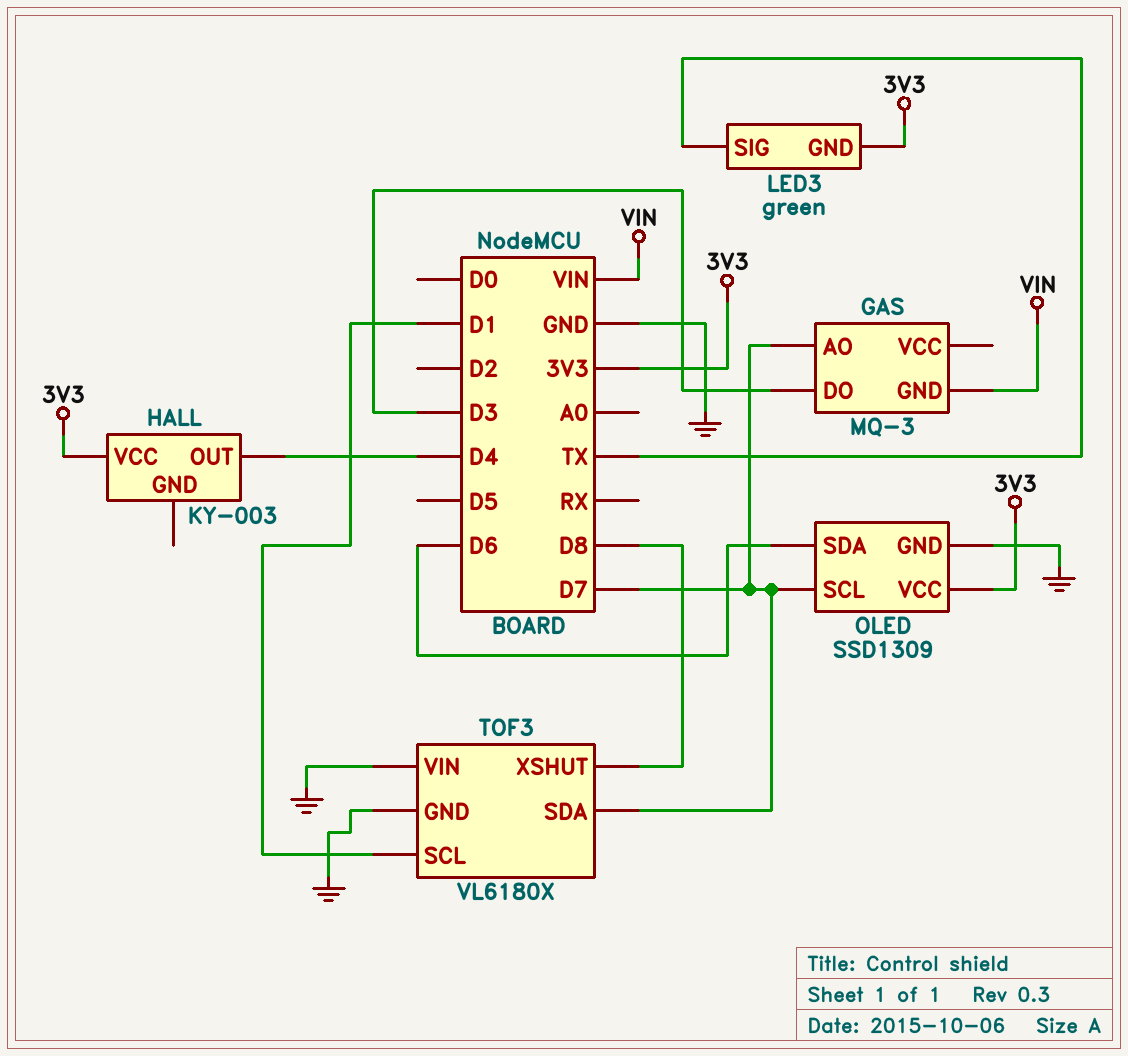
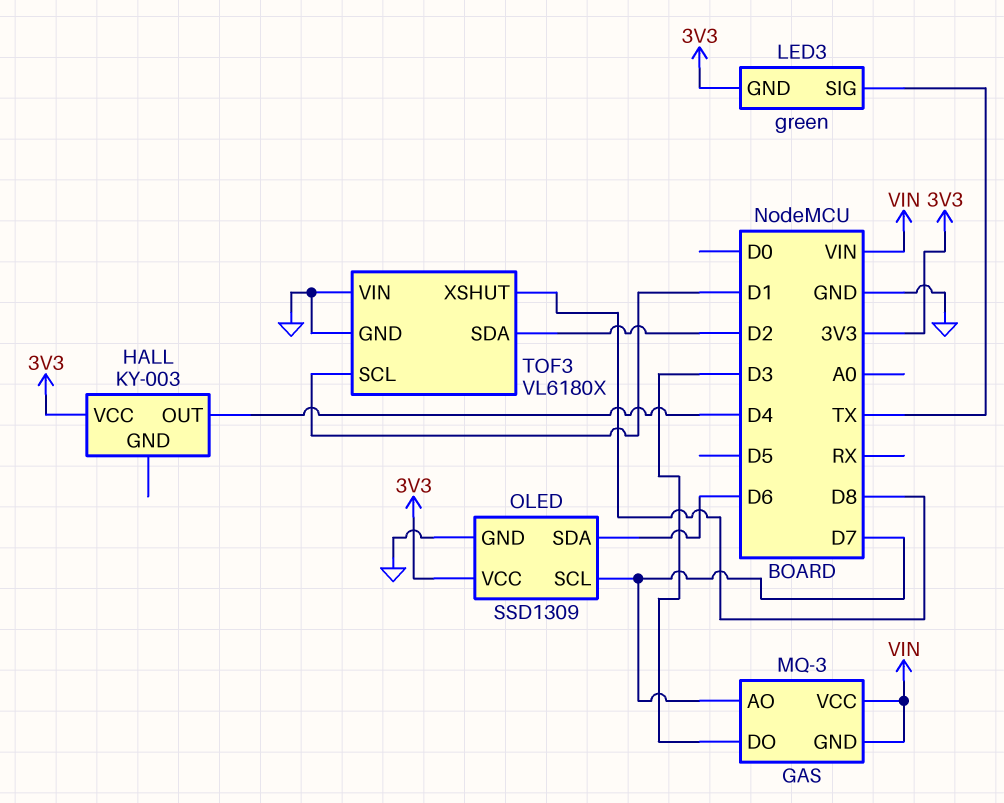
GAS pin VCC: none -> VIN
TOF3 pin SDA: D7 -> D2

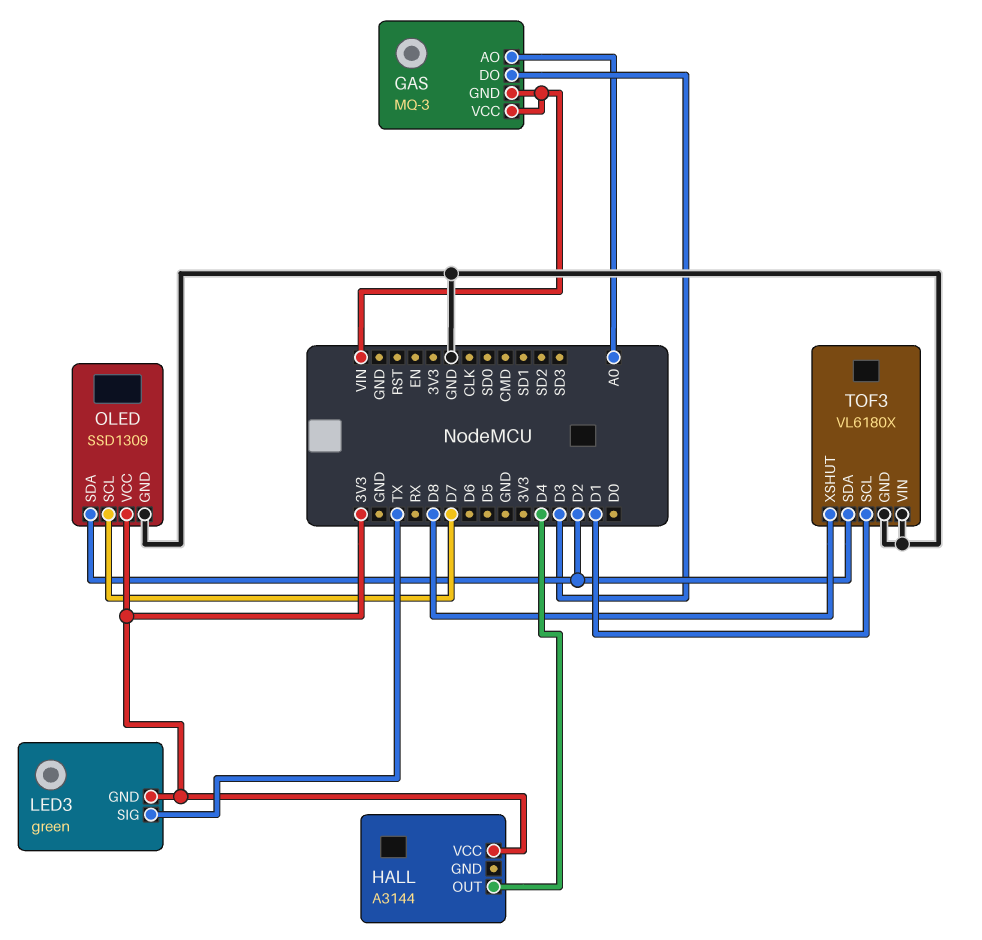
GAS pin AO: D7 -> A0
HALL: KY-003 -> A3144
OLED pin SDA: D6 -> D2

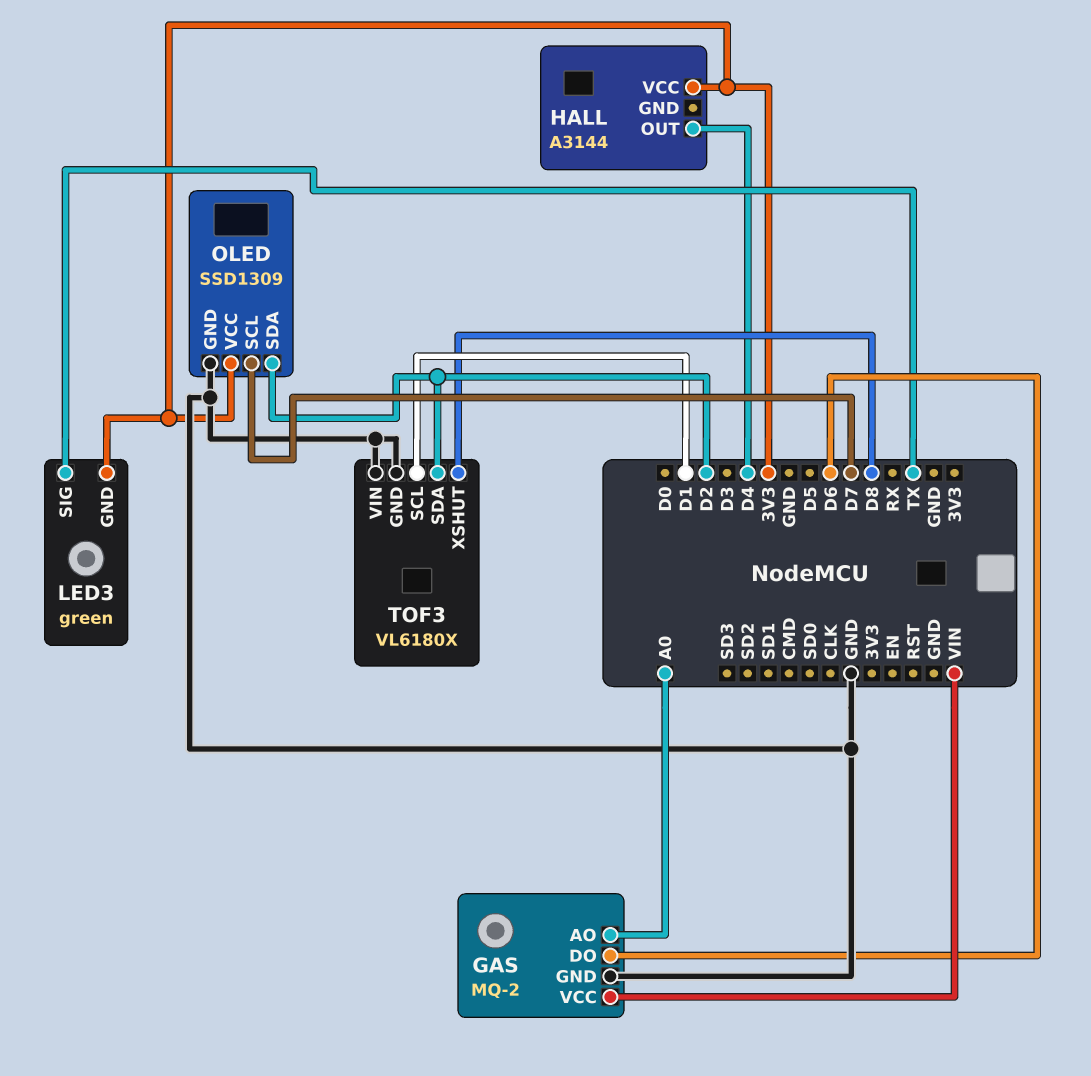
GAS: MQ-3 -> MQ-2
GAS pin DO: D3 -> D6
GAS pin GND: VIN -> GND

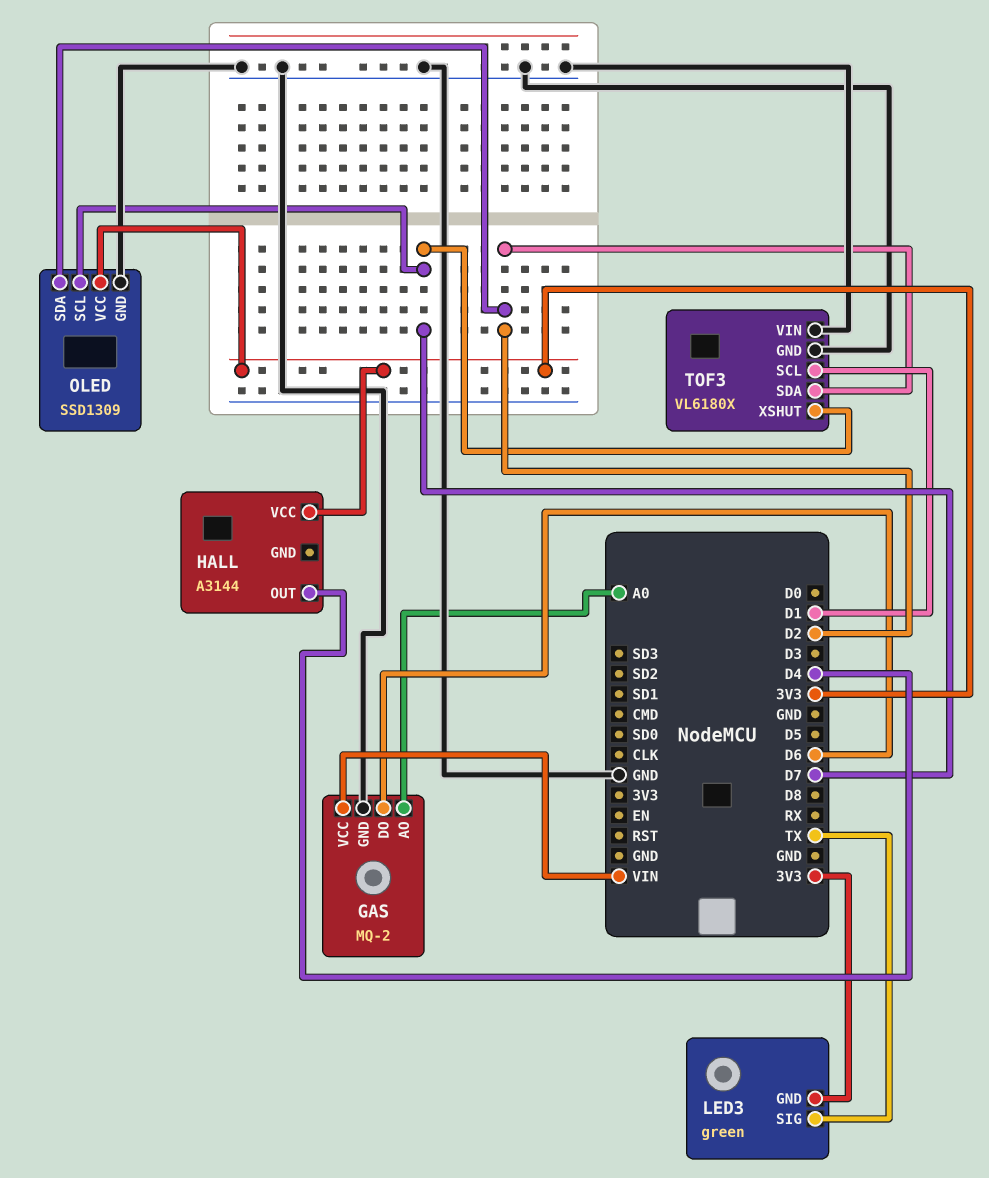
TOF3 pin XSHUT: D8 -> D7

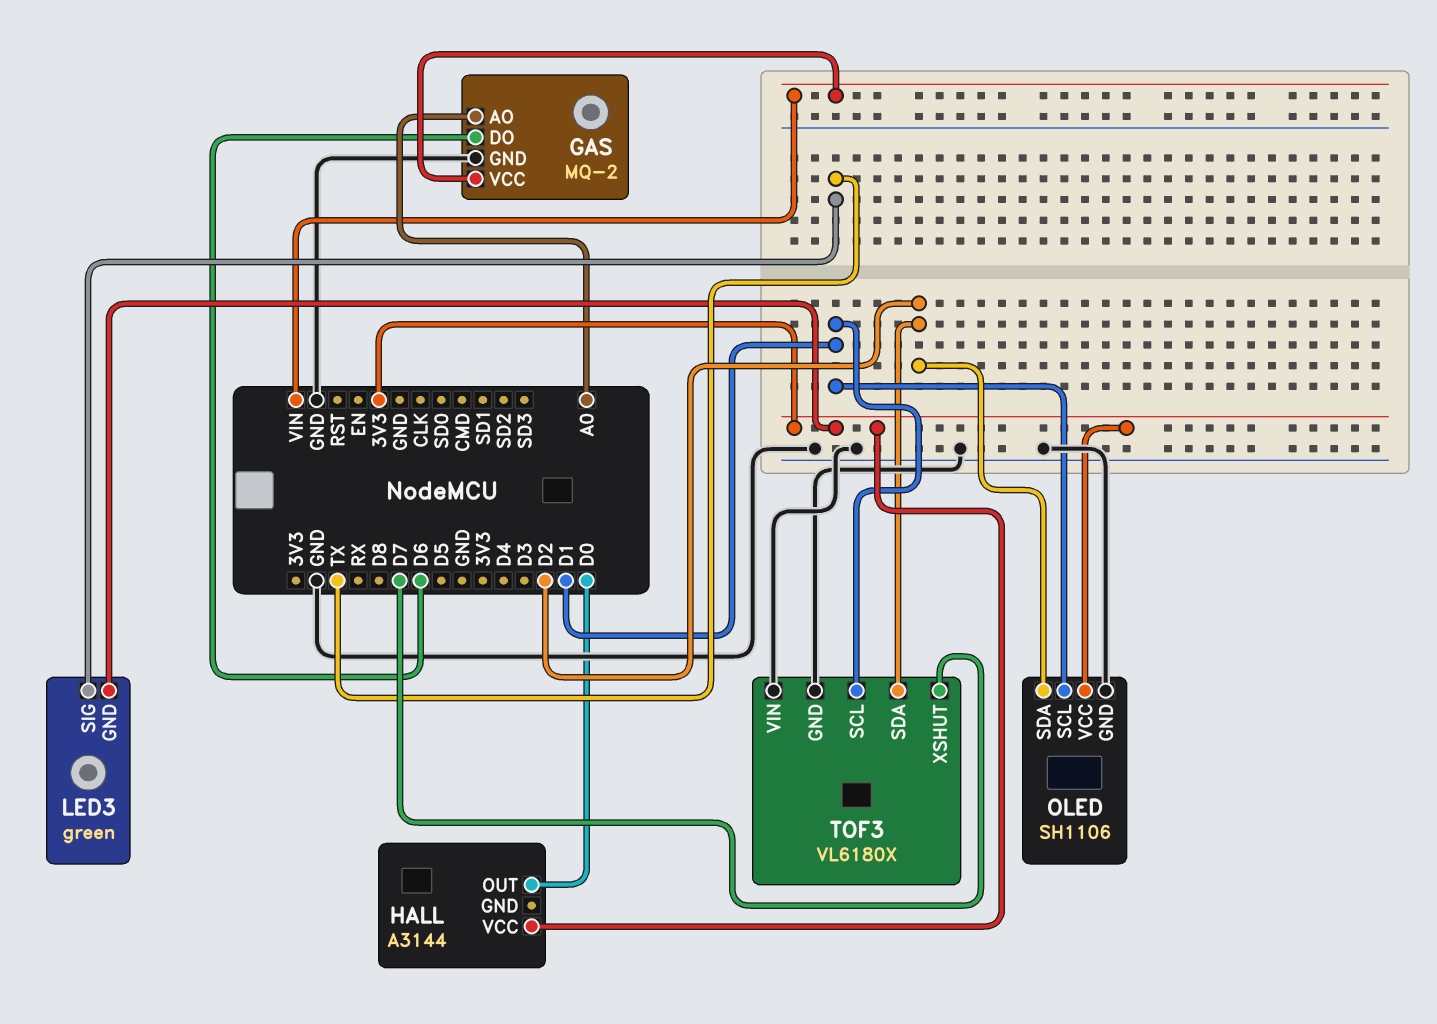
HALL pin OUT: D4 -> D0
OLED: SSD1309 -> SH1106
OLED pin SCL: D7 -> D1

